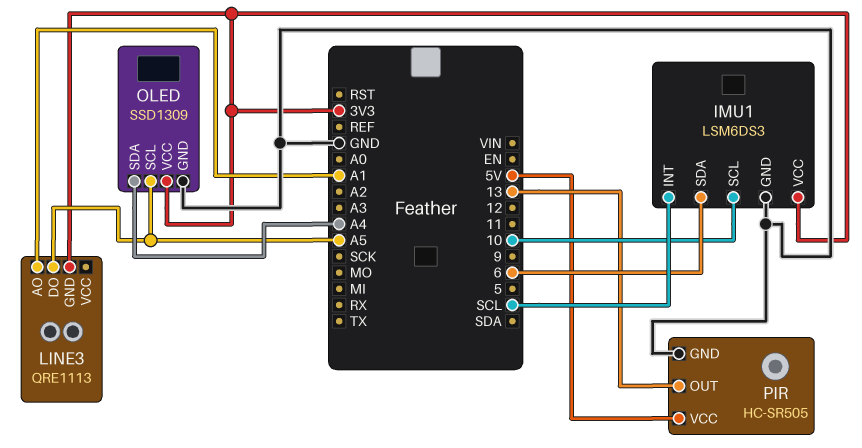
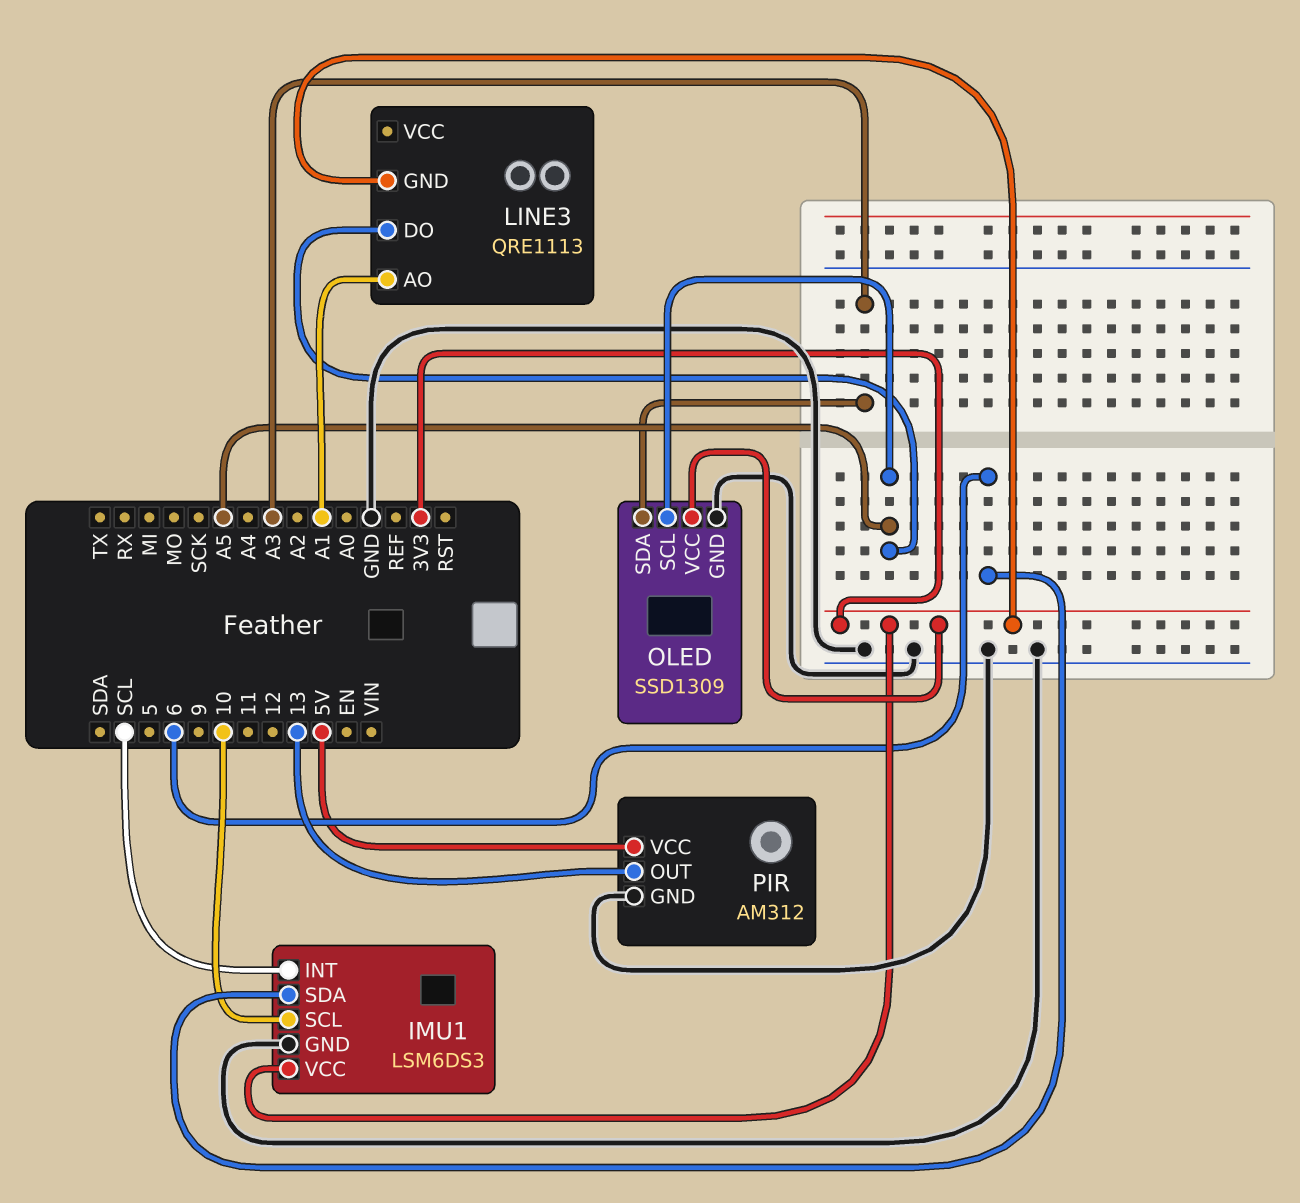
OLED pin SDA: A4 -> A3
PIR: HC-SR505 -> AM312

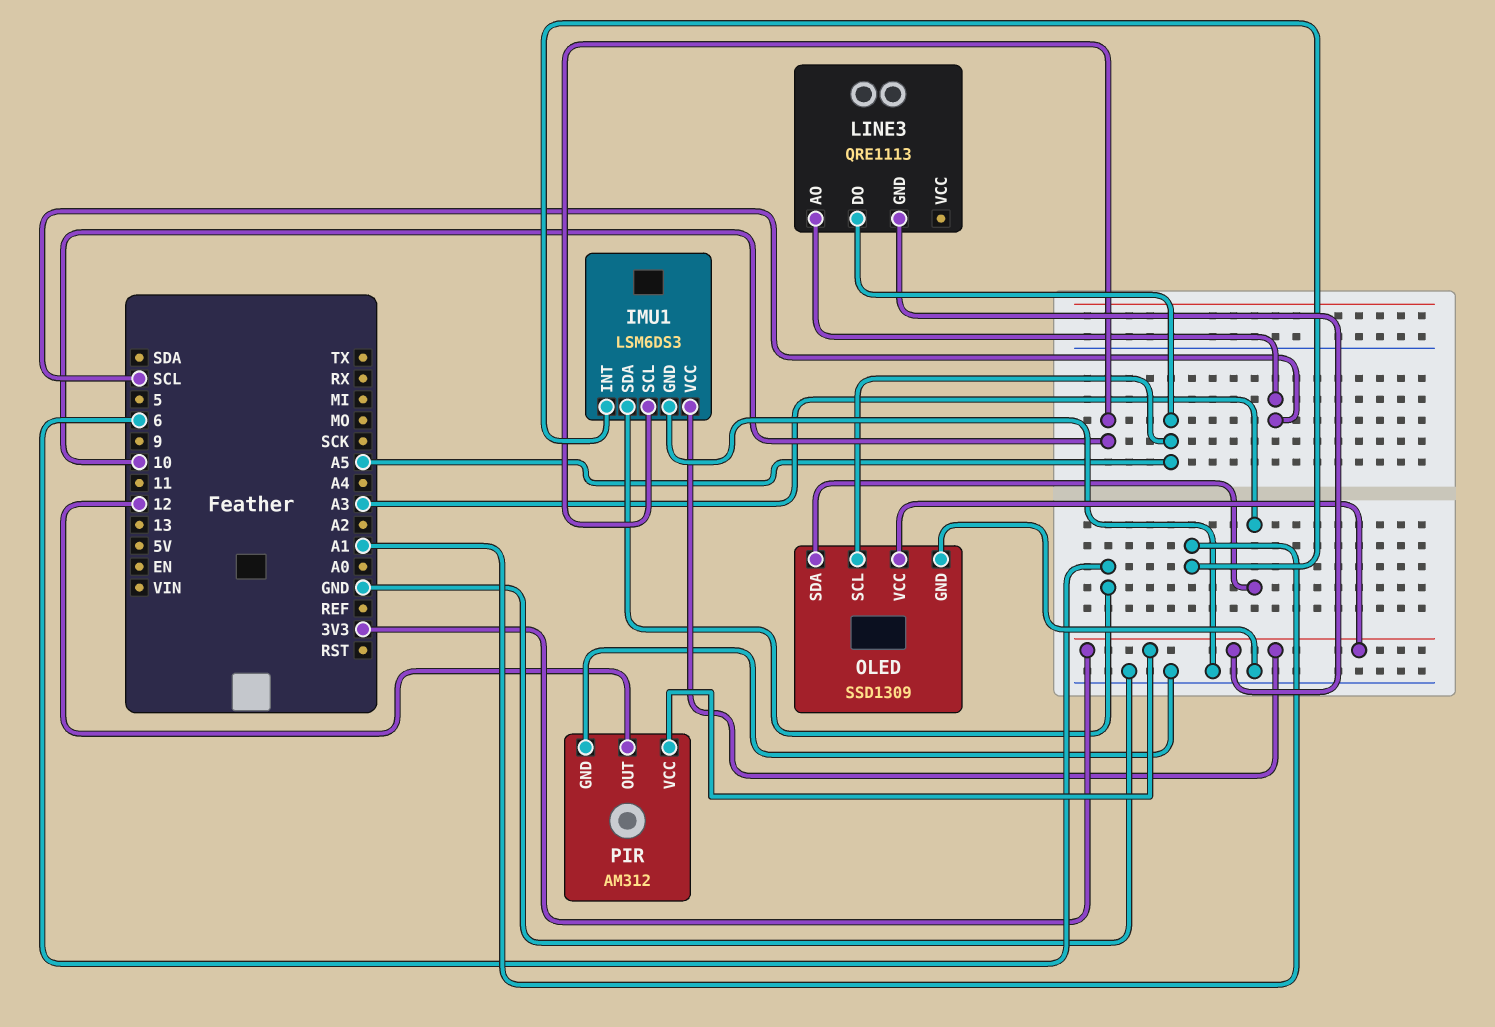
IMU1 pin INT: SCL -> A1
LINE3 pin AO: A1 -> SCL
PIR pin OUT: 13 -> 12
PIR pin VCC: 5V -> 3V3

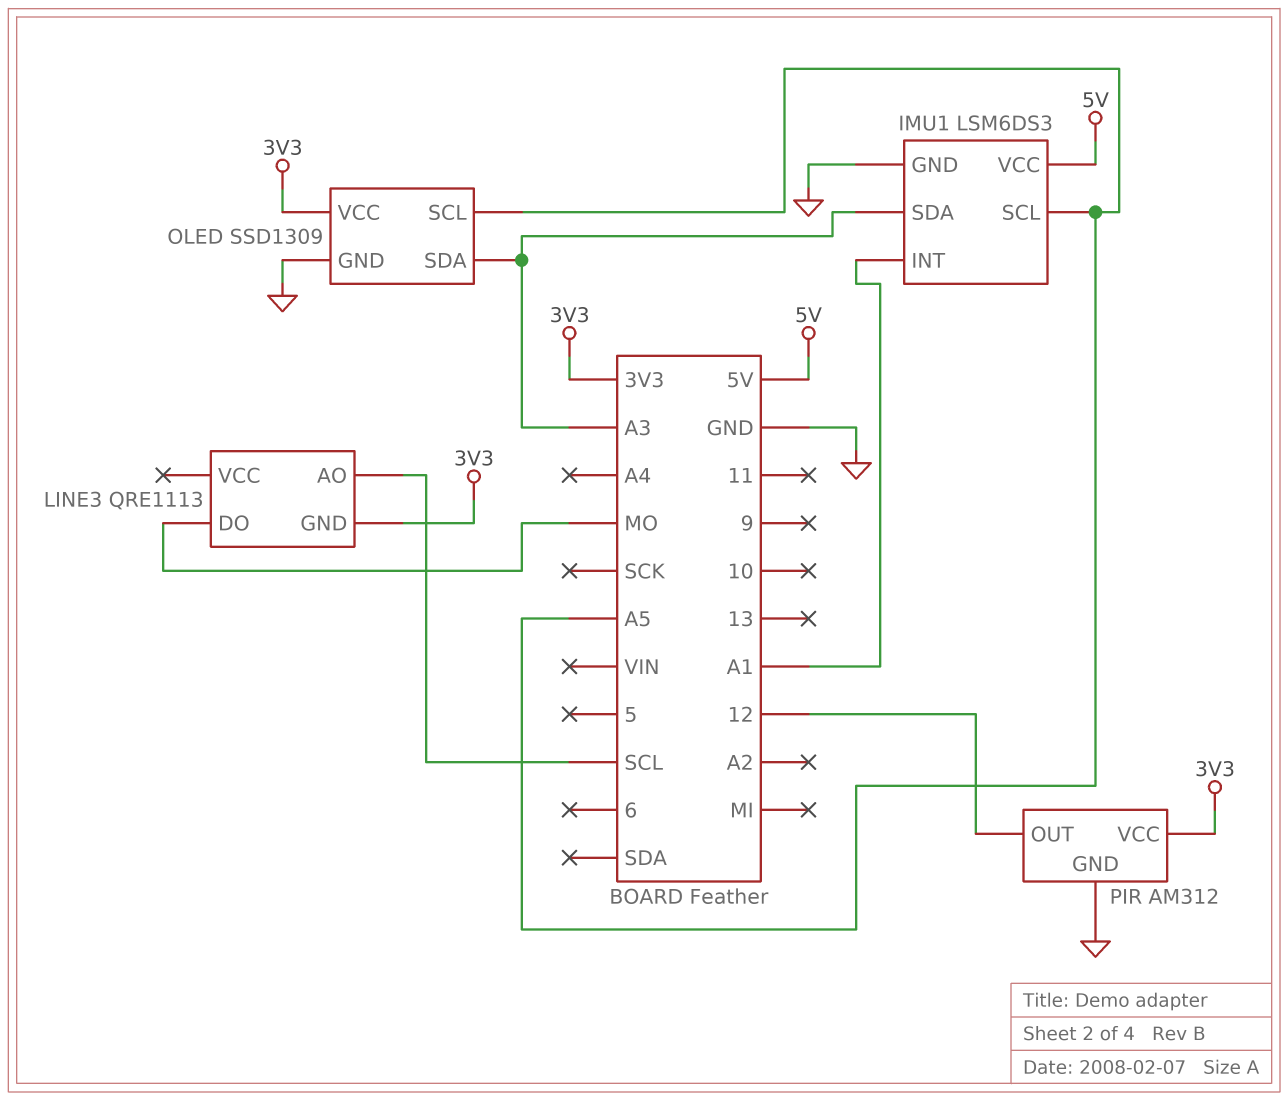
IMU1 pin SCL: 10 -> A5
IMU1 pin SDA: 6 -> A3
IMU1 pin VCC: 3V3 -> 5V
LINE3 pin DO: A5 -> MO

